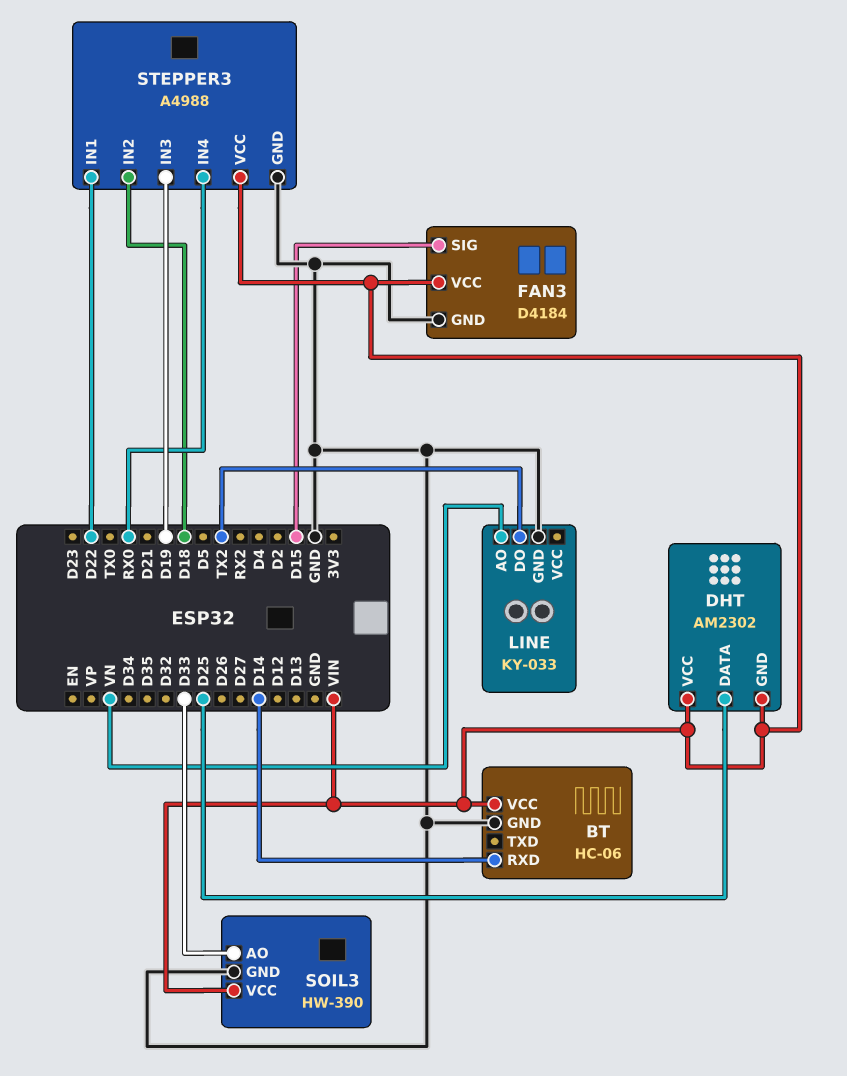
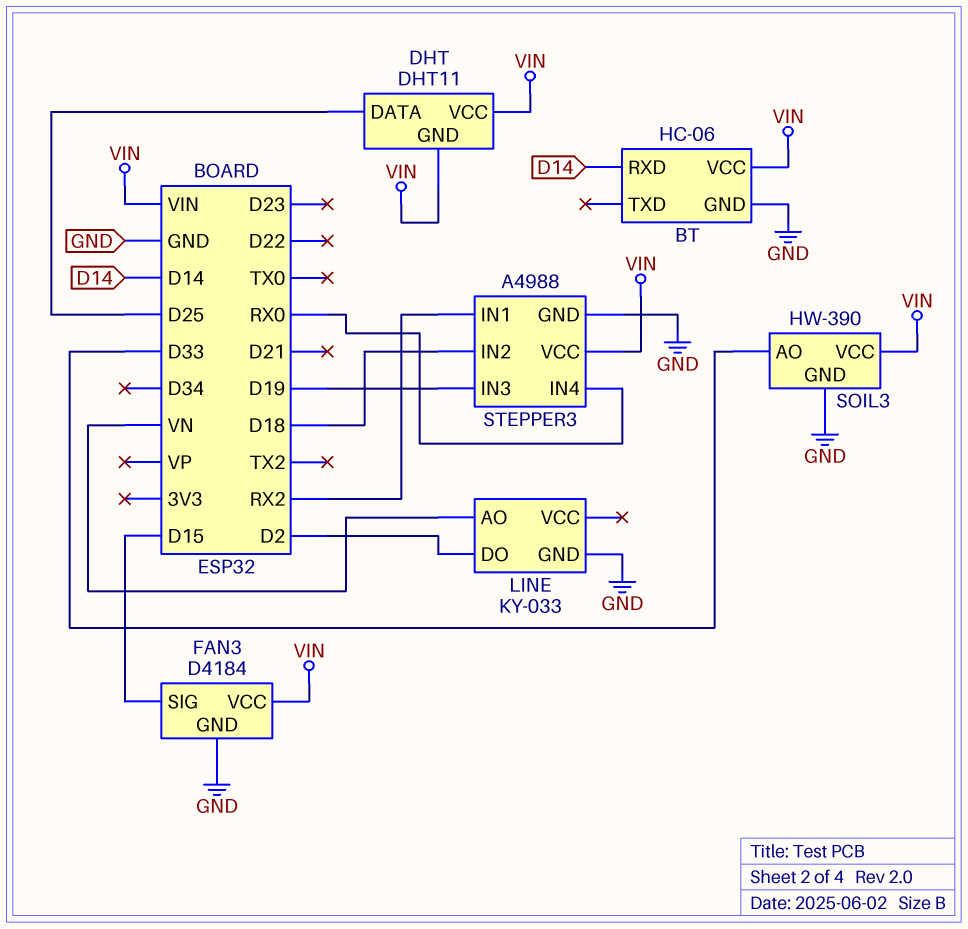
DHT: AM2302 -> DHT11
LINE pin DO: TX2 -> D2
STEPPER3 pin IN1: D22 -> RX2

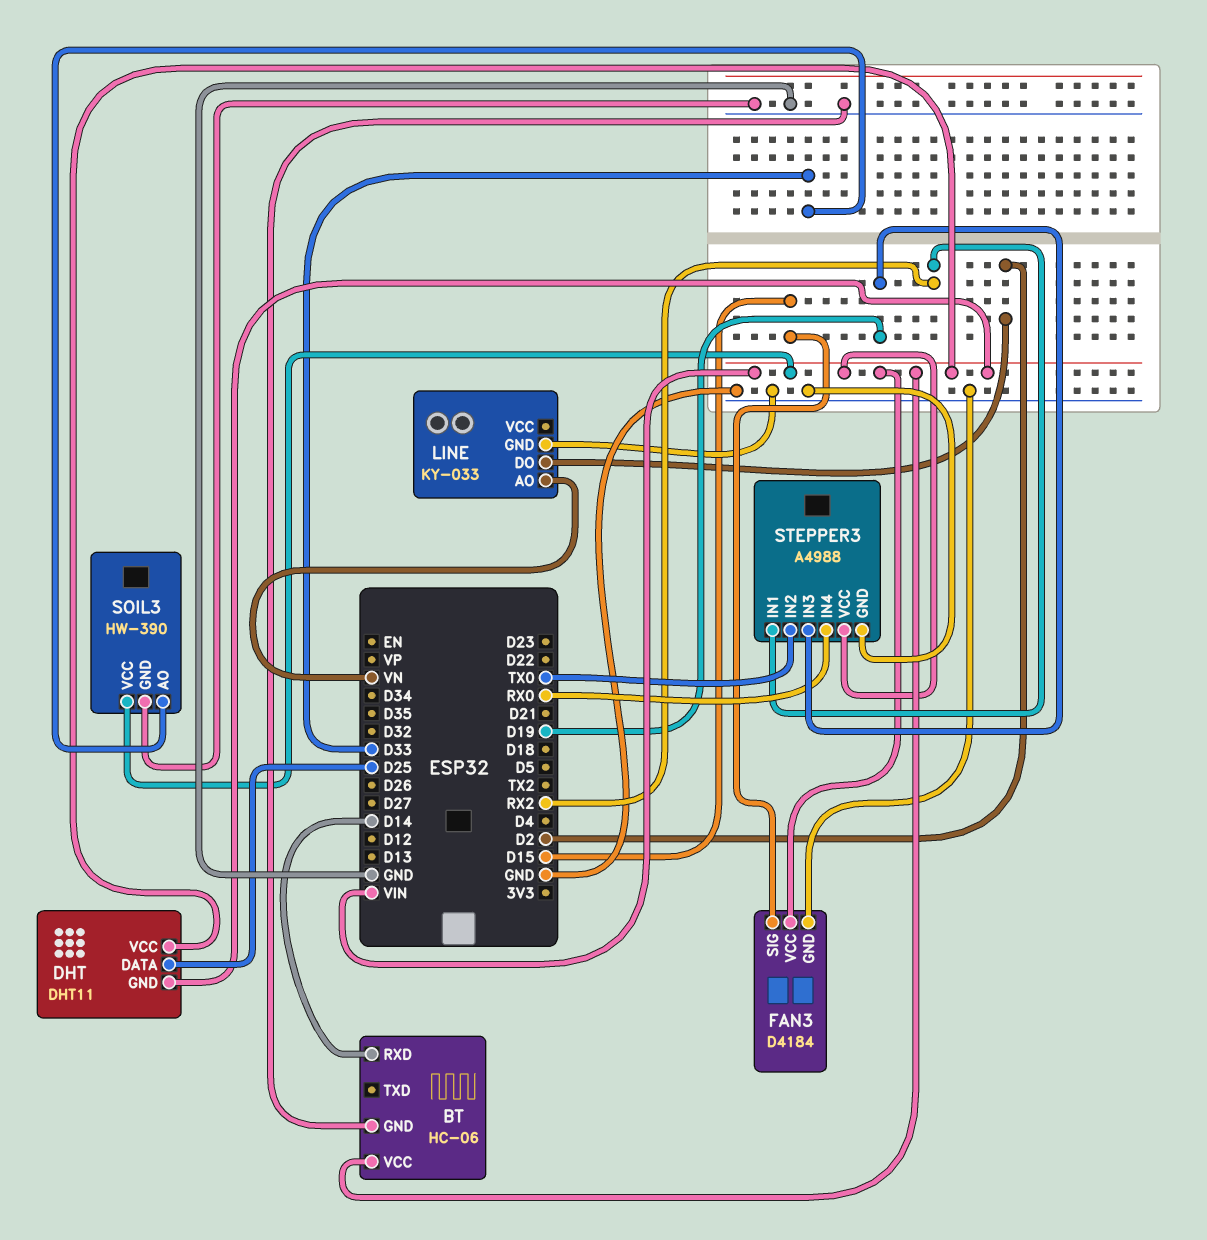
STEPPER3 pin IN2: D18 -> TX0

